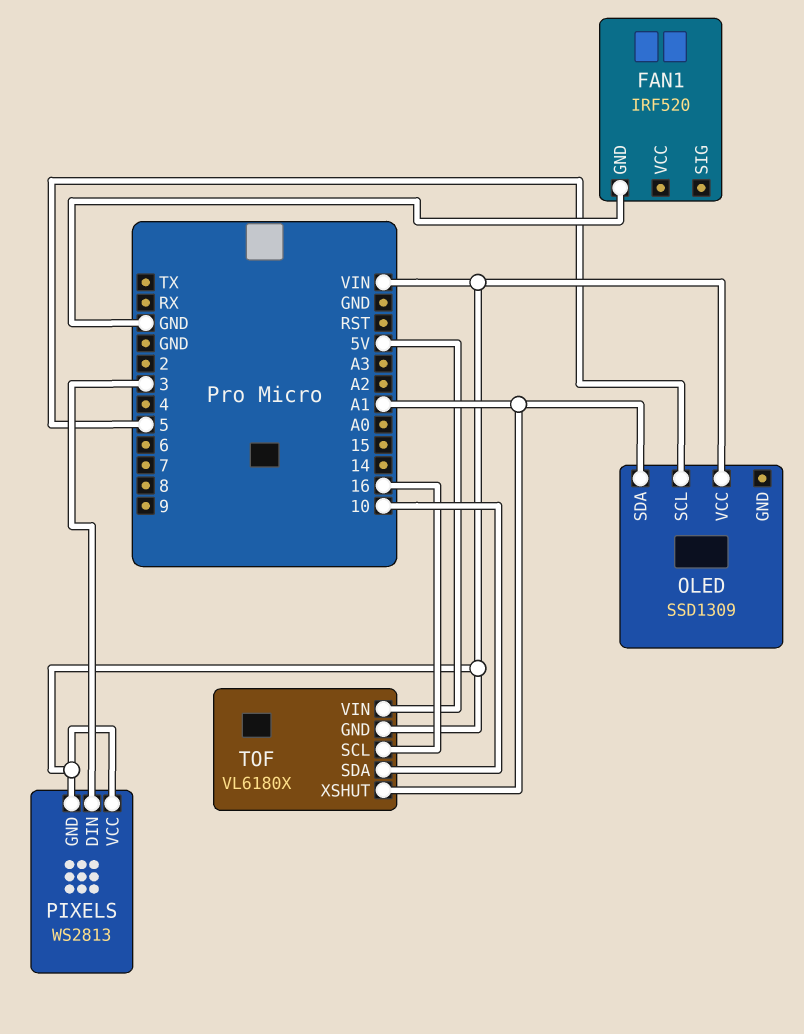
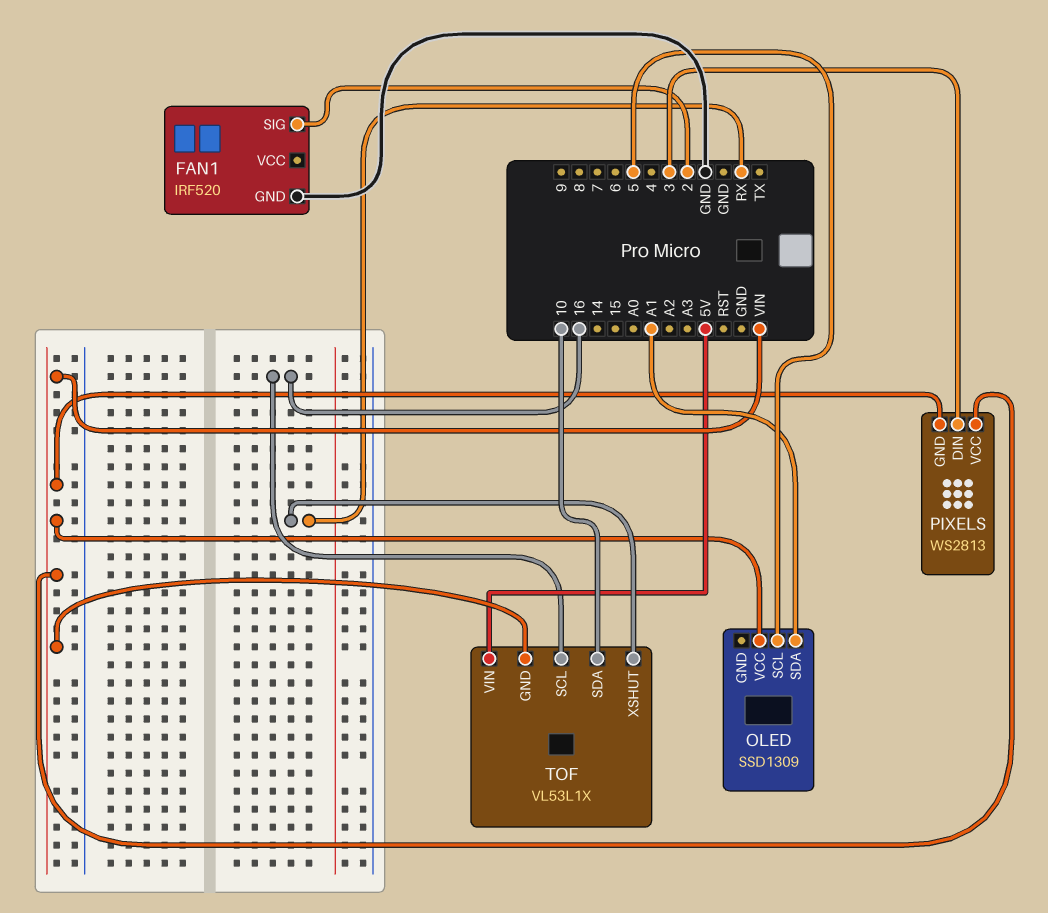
FAN1 pin SIG: none -> 2
TOF: VL6180X -> VL53L1X
TOF pin XSHUT: A1 -> RX

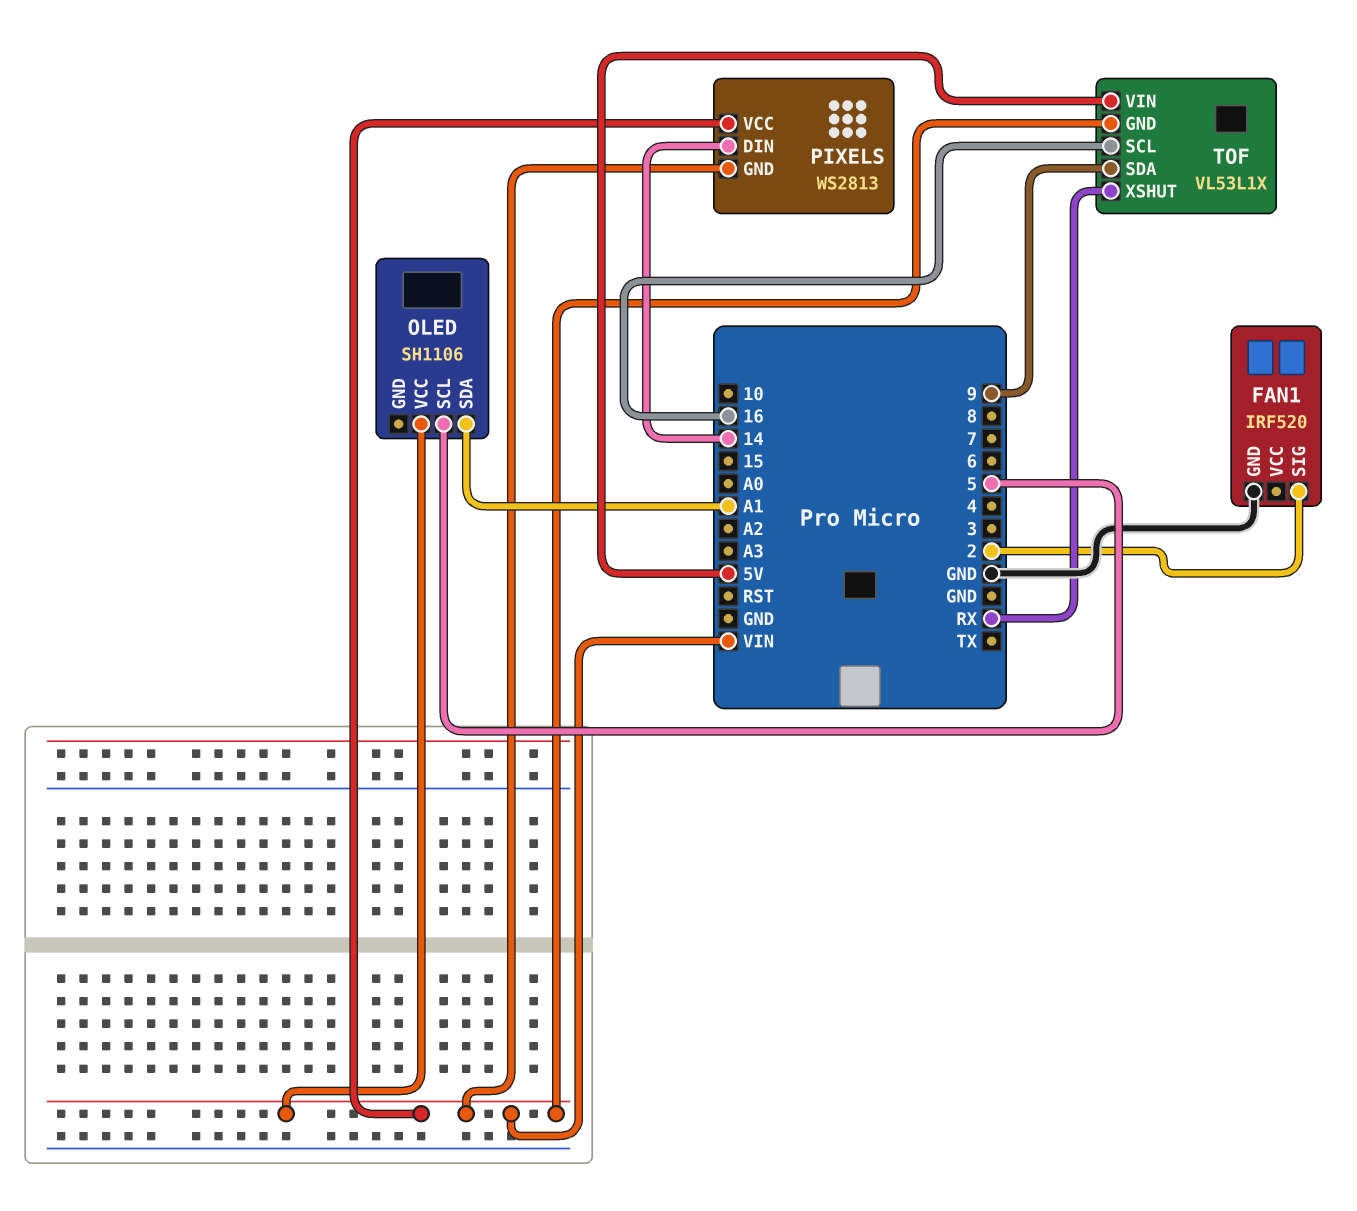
OLED: SSD1309 -> SH1106
PIXELS pin DIN: 3 -> 14
TOF pin SDA: 10 -> 9

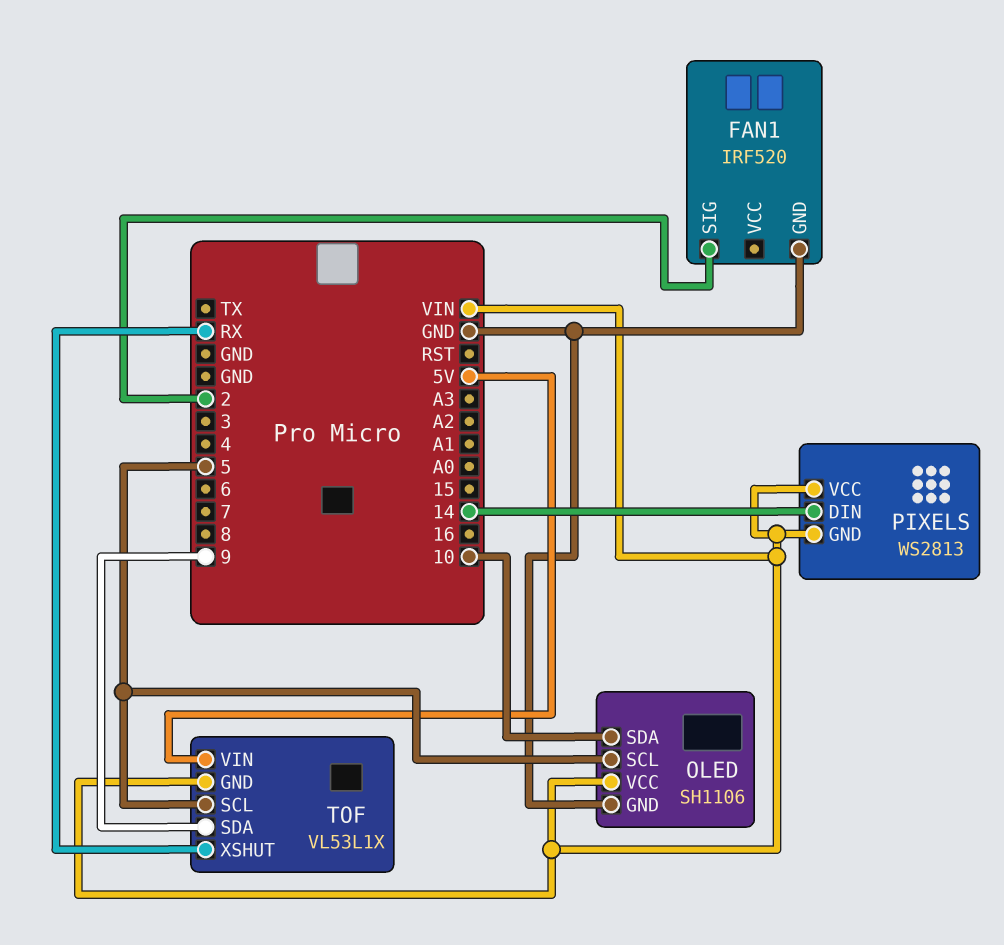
OLED pin GND: none -> GND
OLED pin SDA: A1 -> 10
TOF pin SCL: 16 -> 5

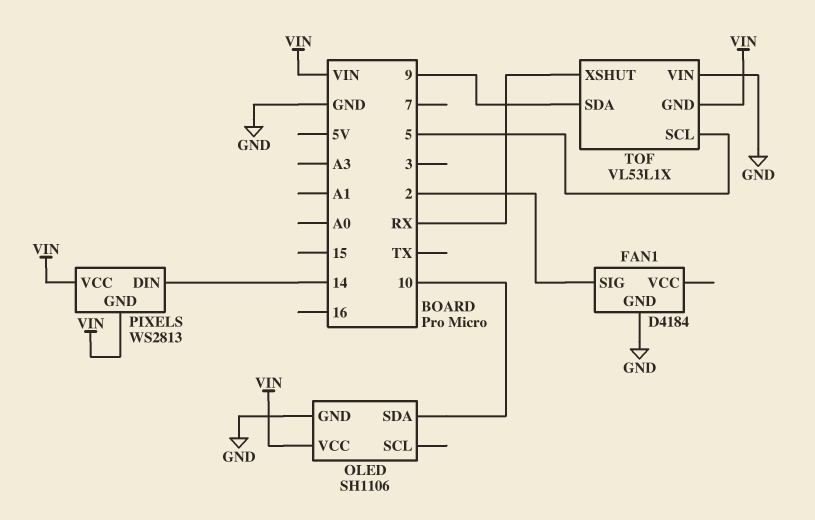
FAN1: IRF520 -> D4184
OLED pin SCL: 5 -> none
TOF pin VIN: 5V -> GND

